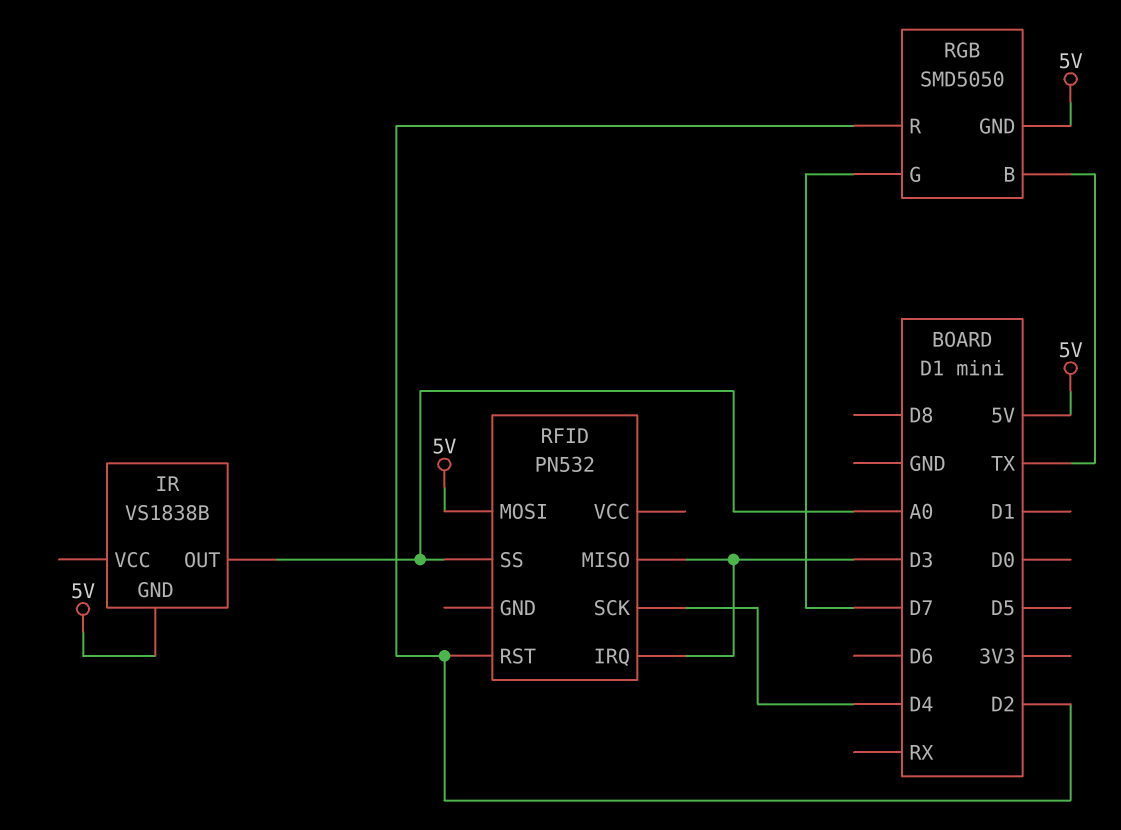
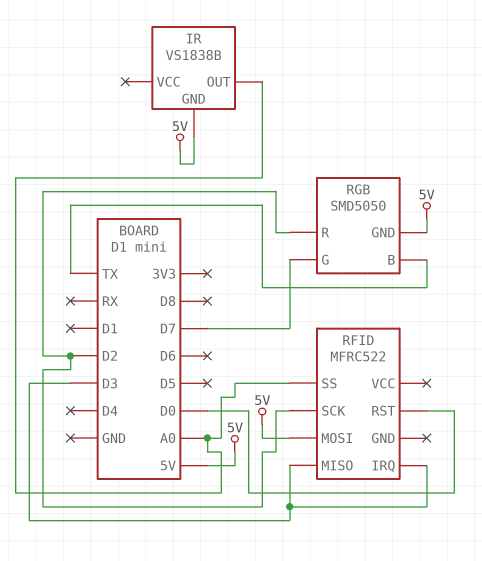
RFID: PN532 -> MFRC522
RFID pin RST: D2 -> D0
RFID pin SCK: D4 -> D2

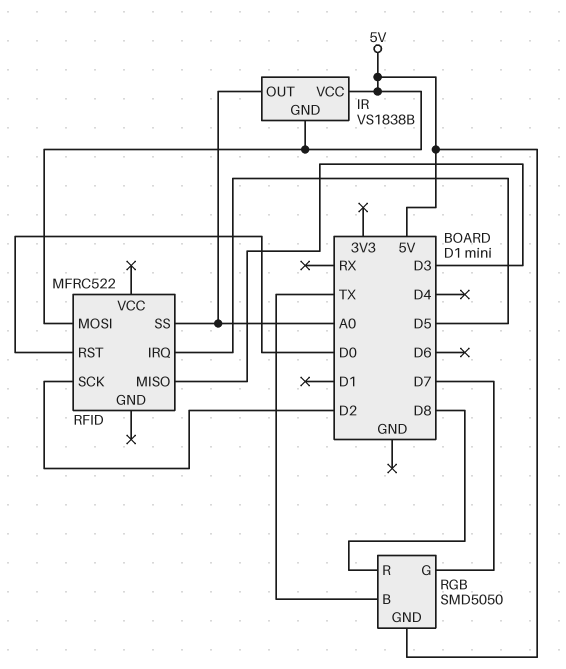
IR pin VCC: none -> 5V
RFID pin IRQ: D3 -> D5
RGB pin R: D2 -> D8

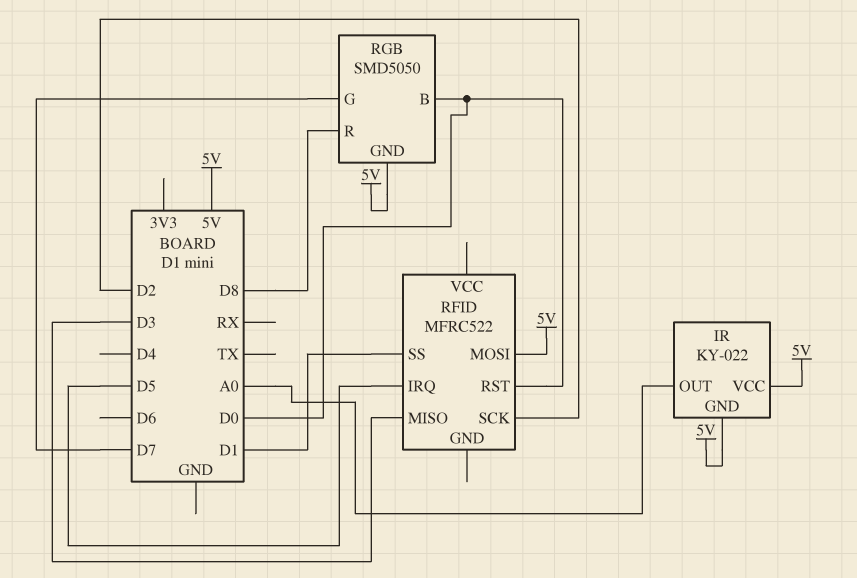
IR: VS1838B -> KY-022
RFID pin SS: A0 -> D1
RGB pin B: TX -> D0

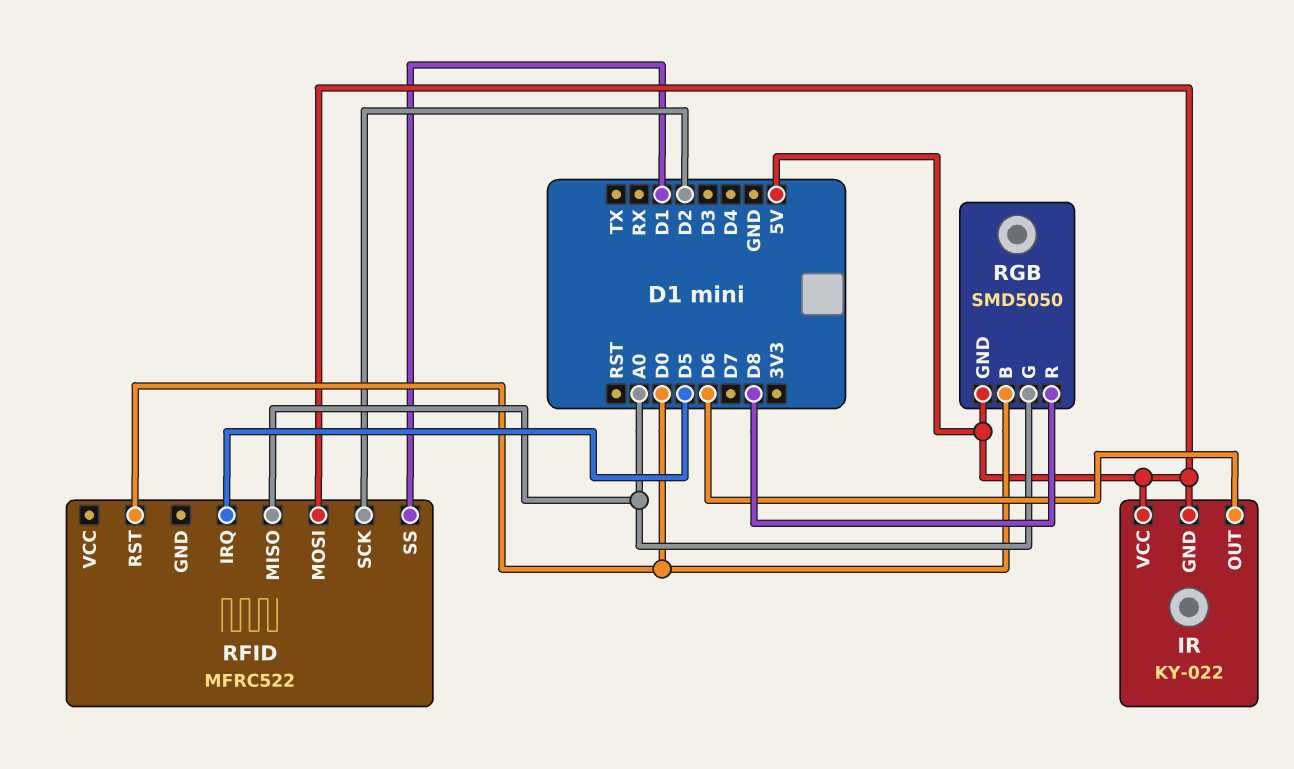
IR pin OUT: A0 -> D6
RFID pin MISO: D3 -> A0
RGB pin G: D7 -> A0

